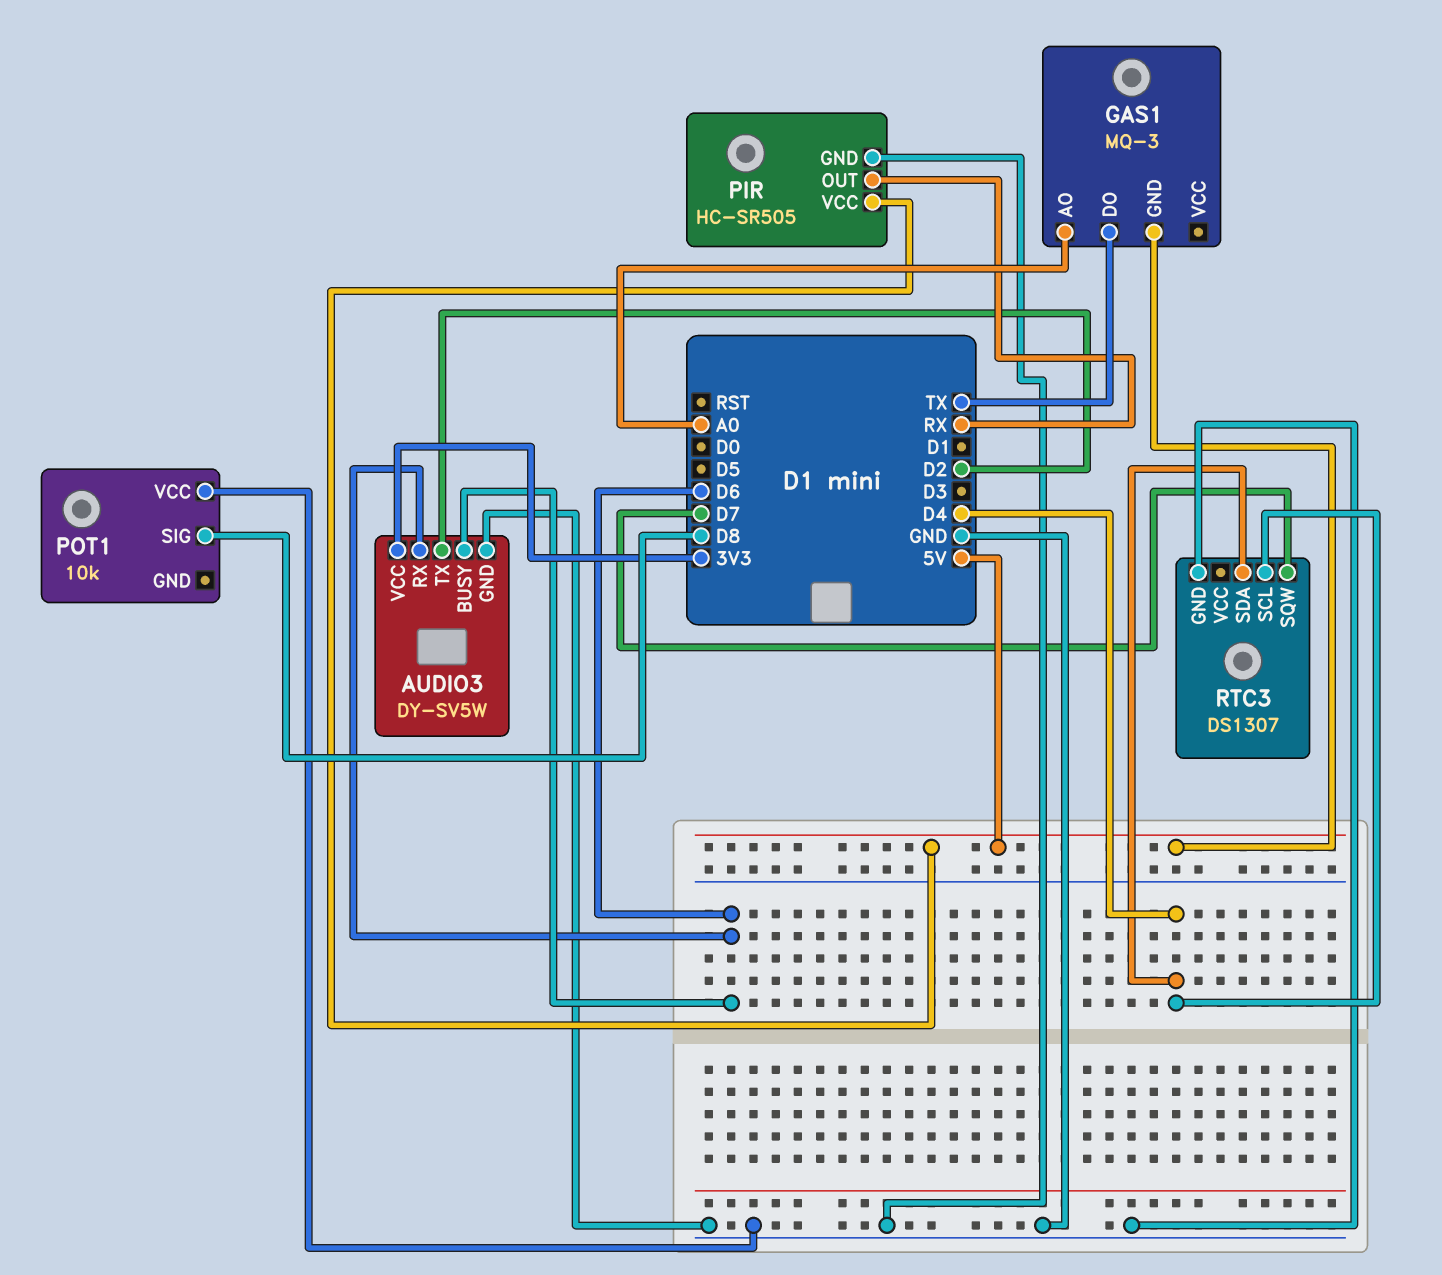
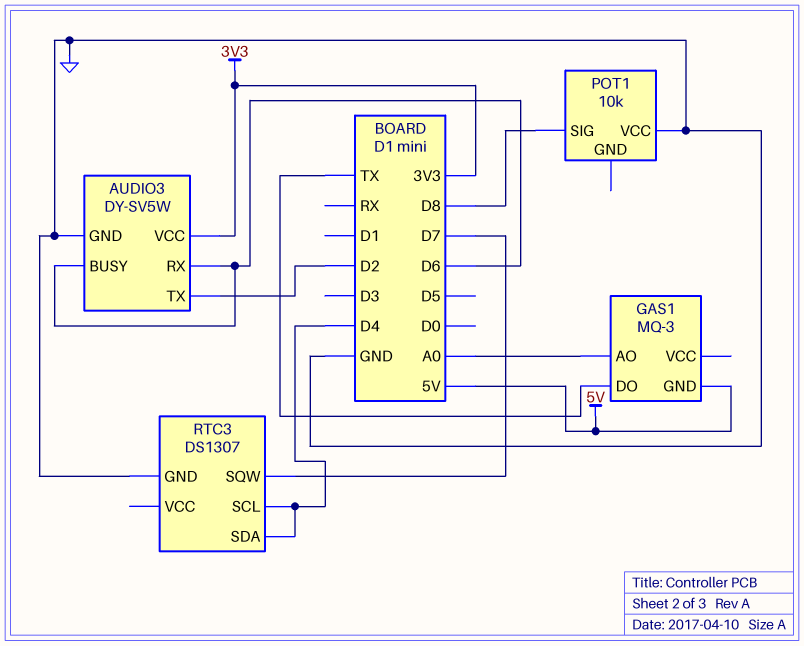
PIR: HC-SR505 -> none
PIR pin GND: GND -> none
PIR pin OUT: RX -> none
PIR pin VCC: 5V -> none

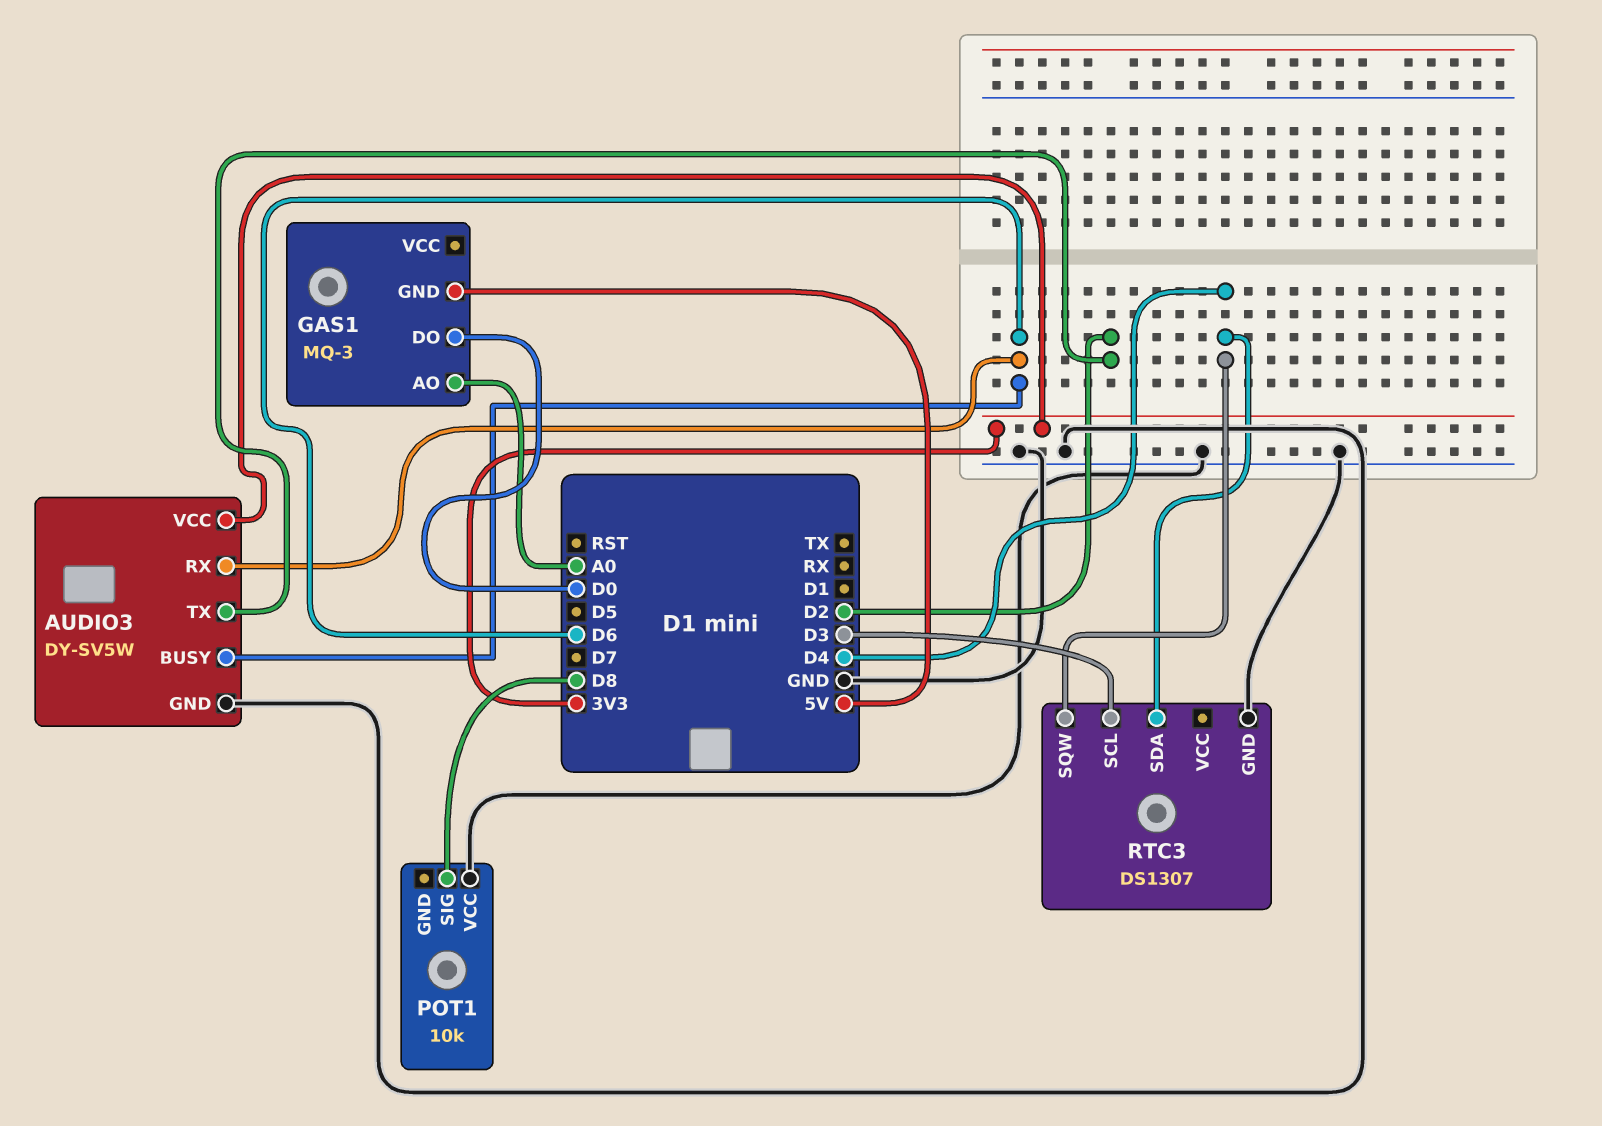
GAS1 pin DO: TX -> D0
RTC3 pin SCL: D4 -> D3
RTC3 pin SQW: D7 -> D4

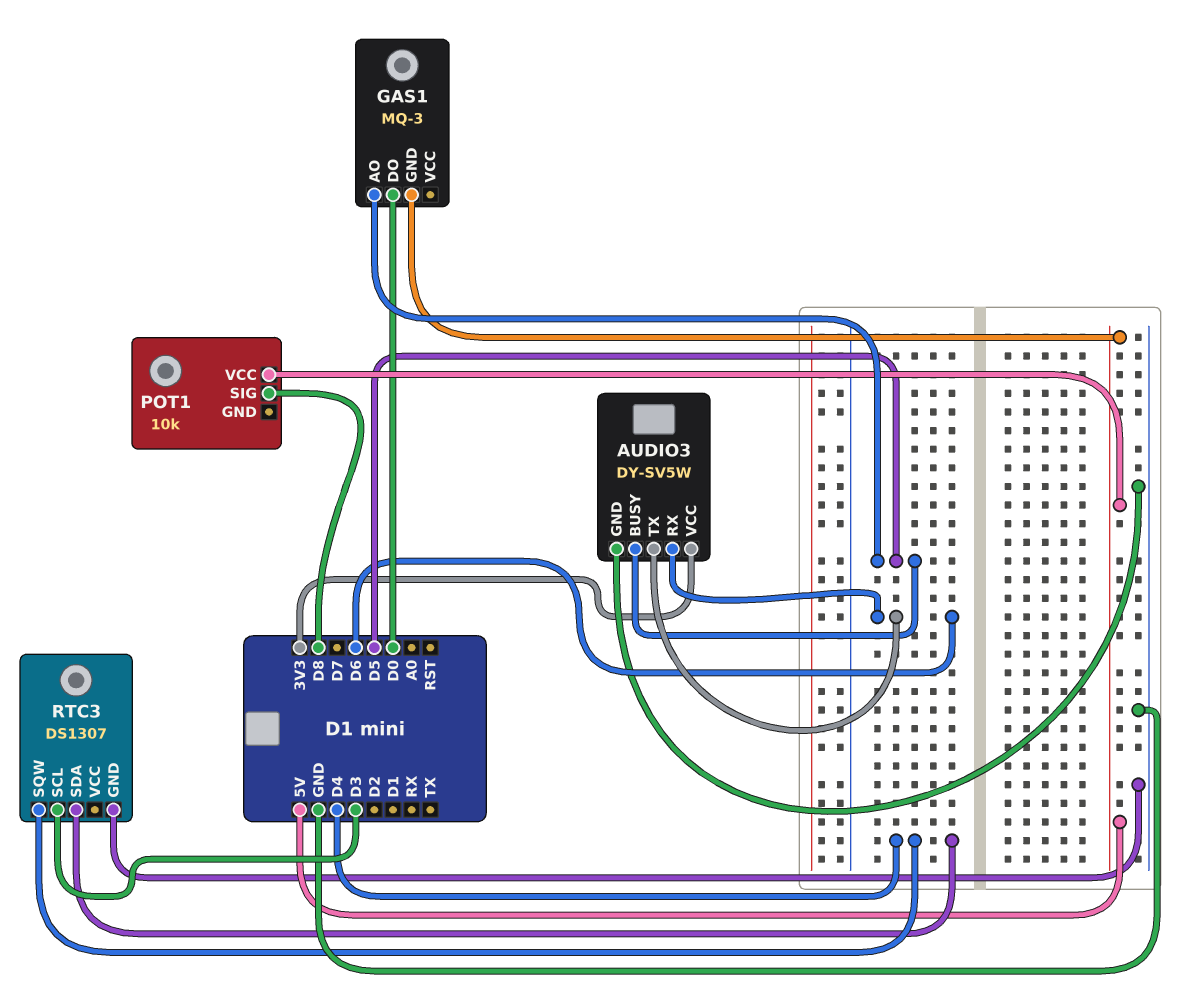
AUDIO3 pin BUSY: D6 -> D5
AUDIO3 pin TX: D2 -> D6
GAS1 pin AO: A0 -> D5
POT1 pin VCC: GND -> 5V

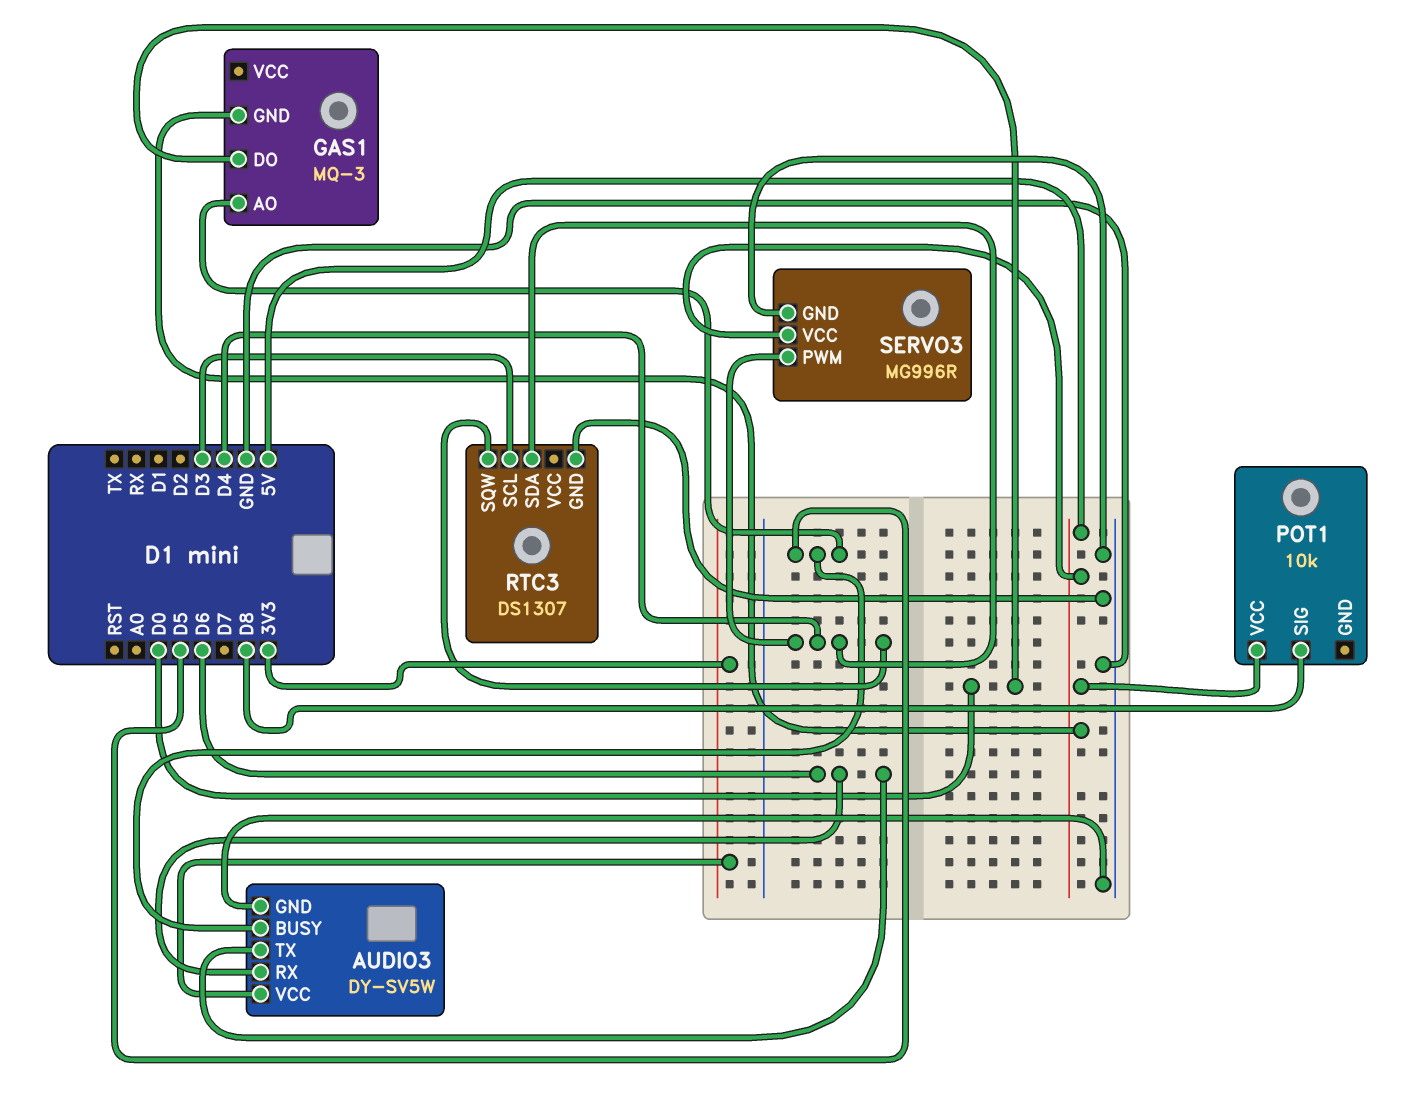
SERVO3: none -> MG996R
SERVO3 pin GND: none -> GND
SERVO3 pin PWM: none -> D4
SERVO3 pin VCC: none -> 5V

